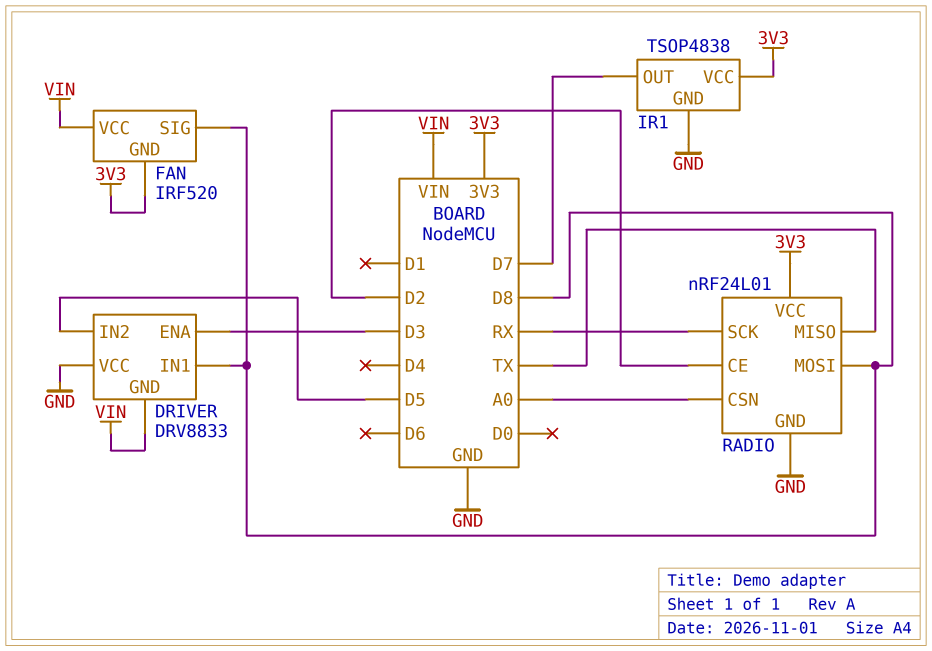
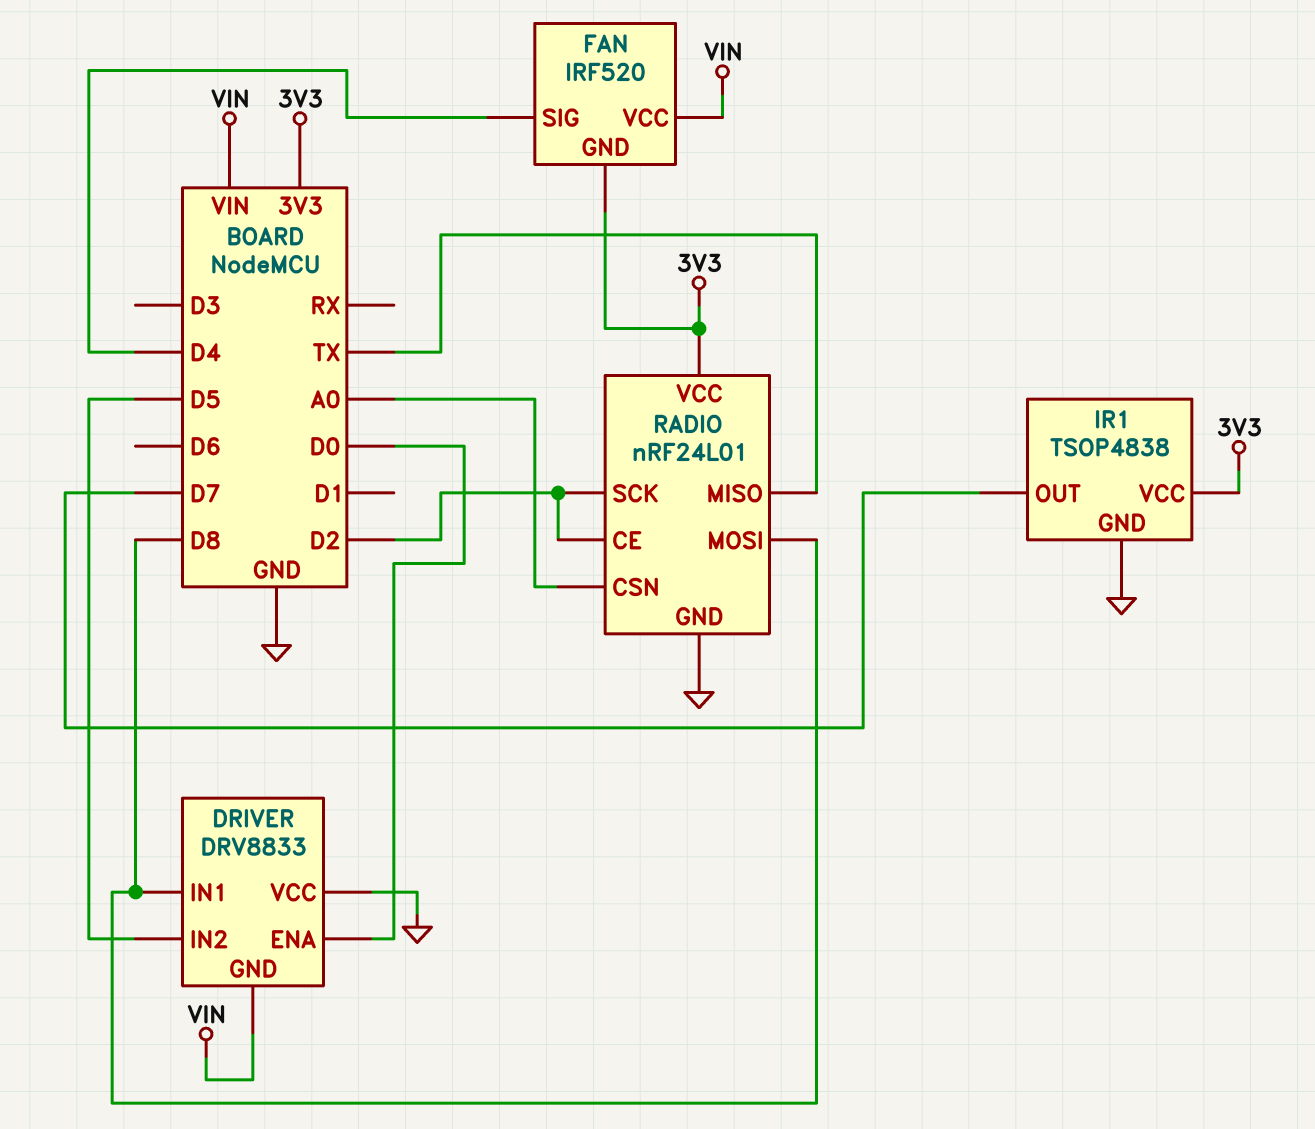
DRIVER pin ENA: D3 -> D0
FAN pin SIG: D8 -> D4
RADIO pin SCK: RX -> D2

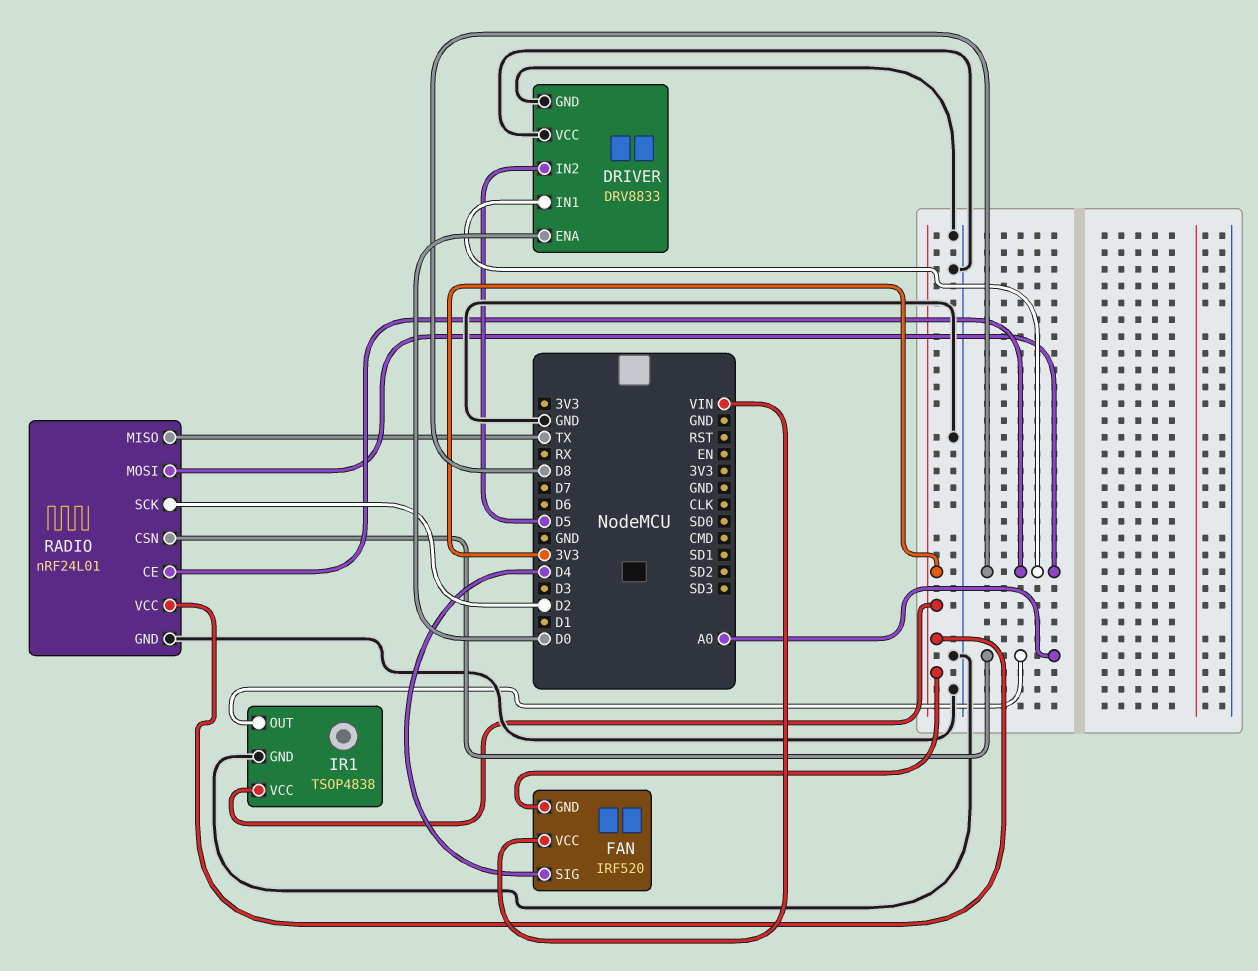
DRIVER pin GND: VIN -> GND
IR1 pin OUT: D7 -> A0
RADIO pin CE: D2 -> D8

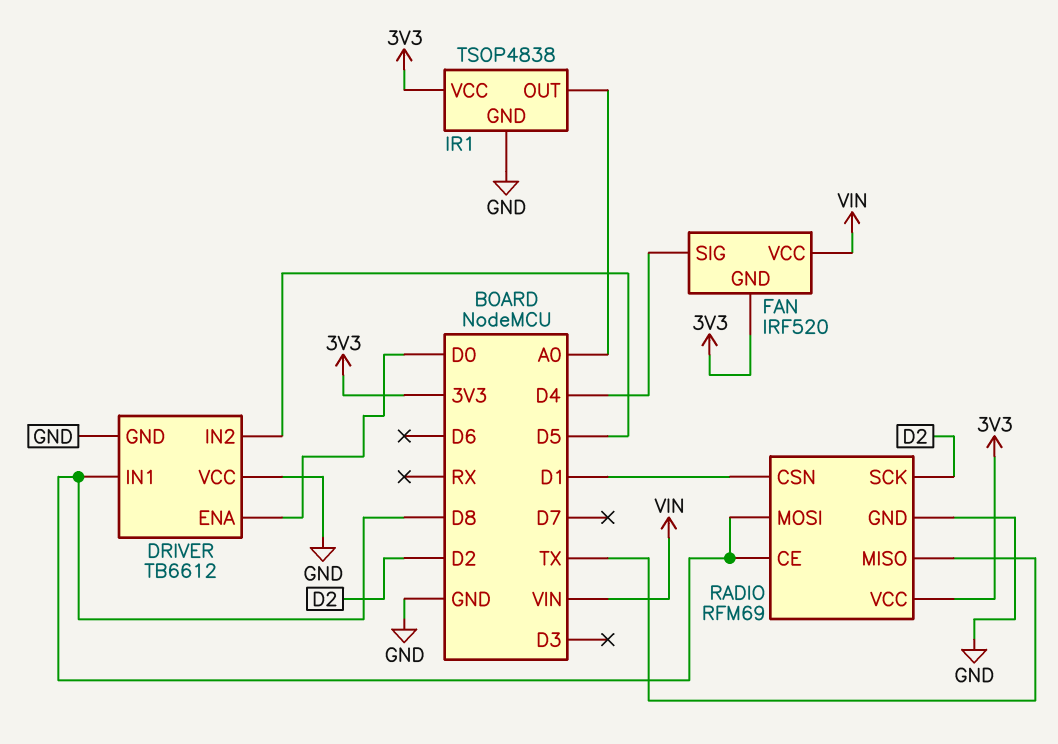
DRIVER: DRV8833 -> TB6612
RADIO: nRF24L01 -> RFM69
RADIO pin CSN: A0 -> D1

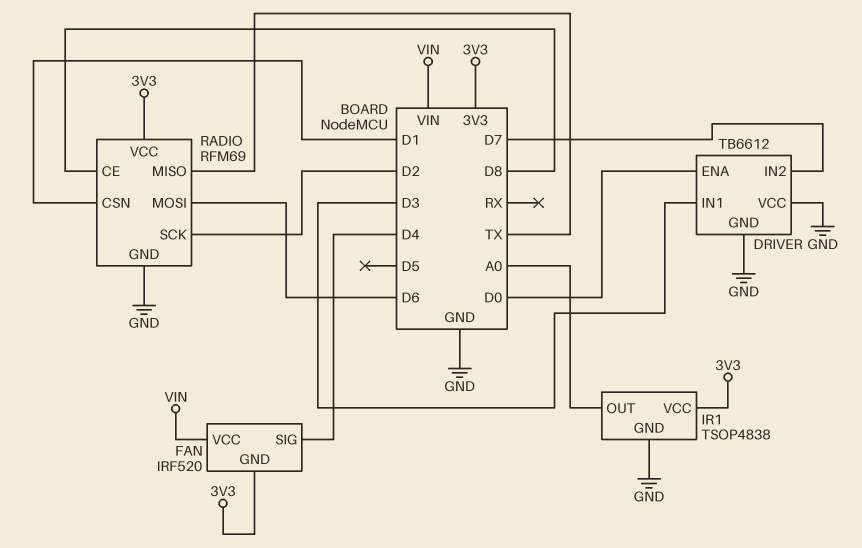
DRIVER pin IN1: D8 -> D3
DRIVER pin IN2: D5 -> D7
RADIO pin MOSI: D8 -> D6

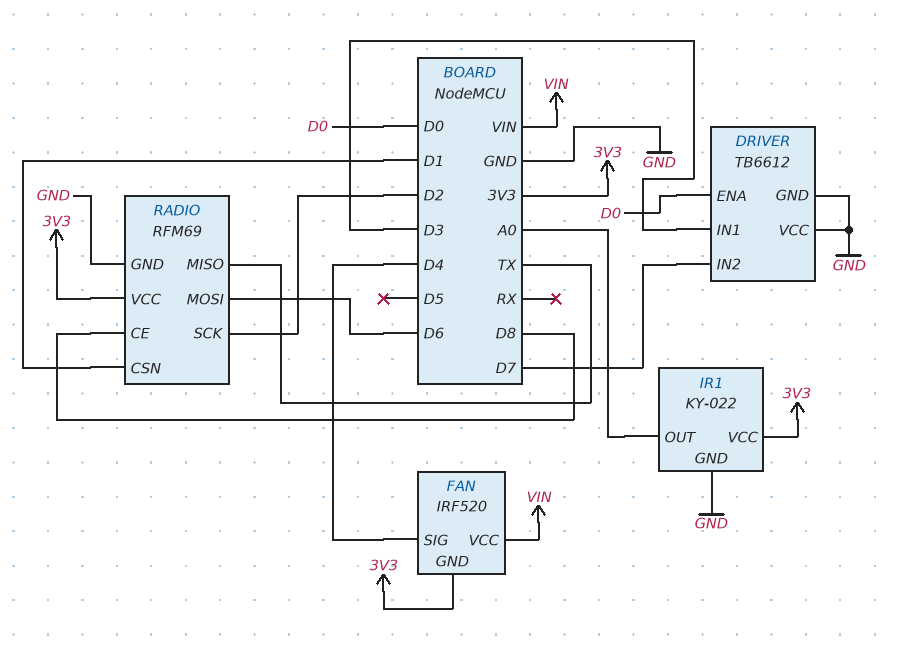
IR1: TSOP4838 -> KY-022

